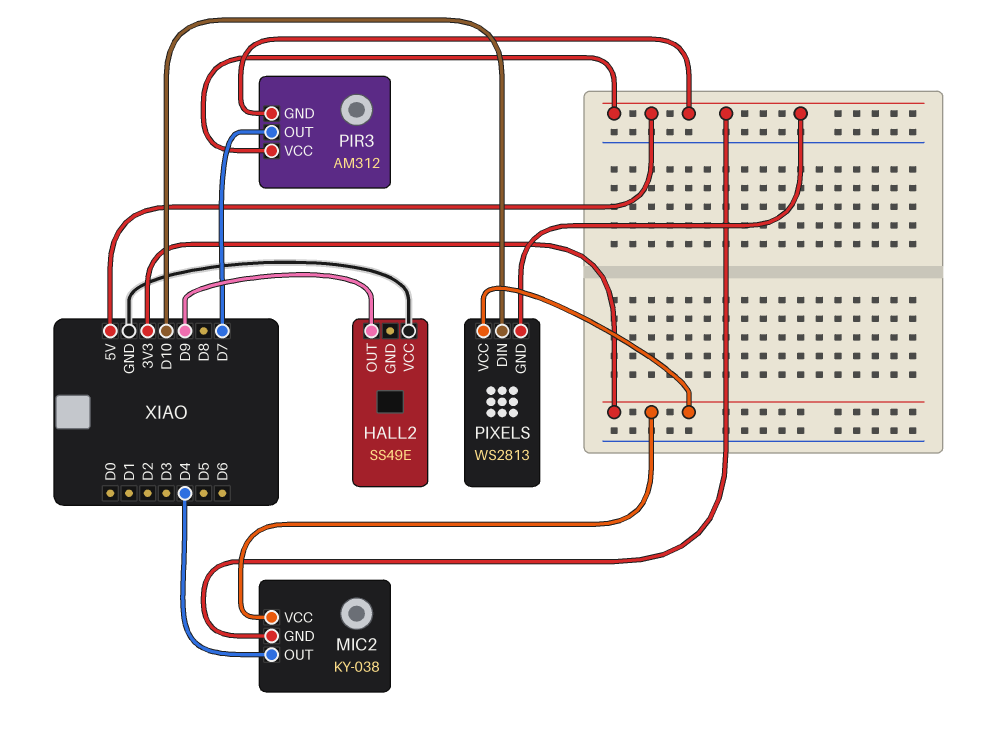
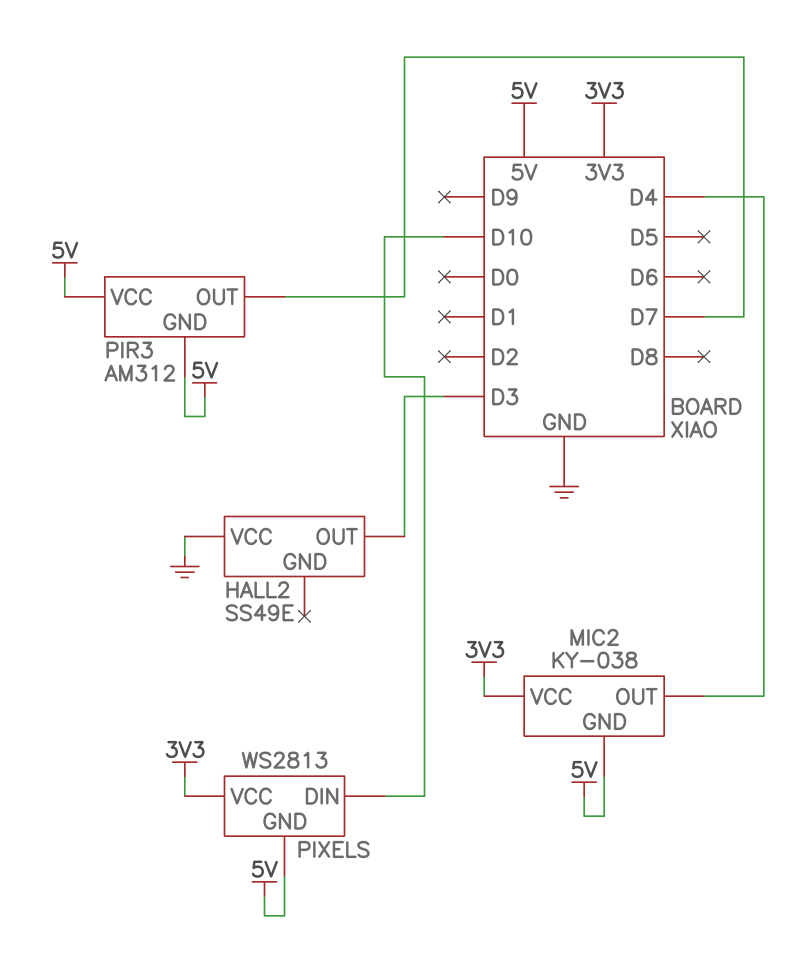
HALL2 pin OUT: D9 -> D3

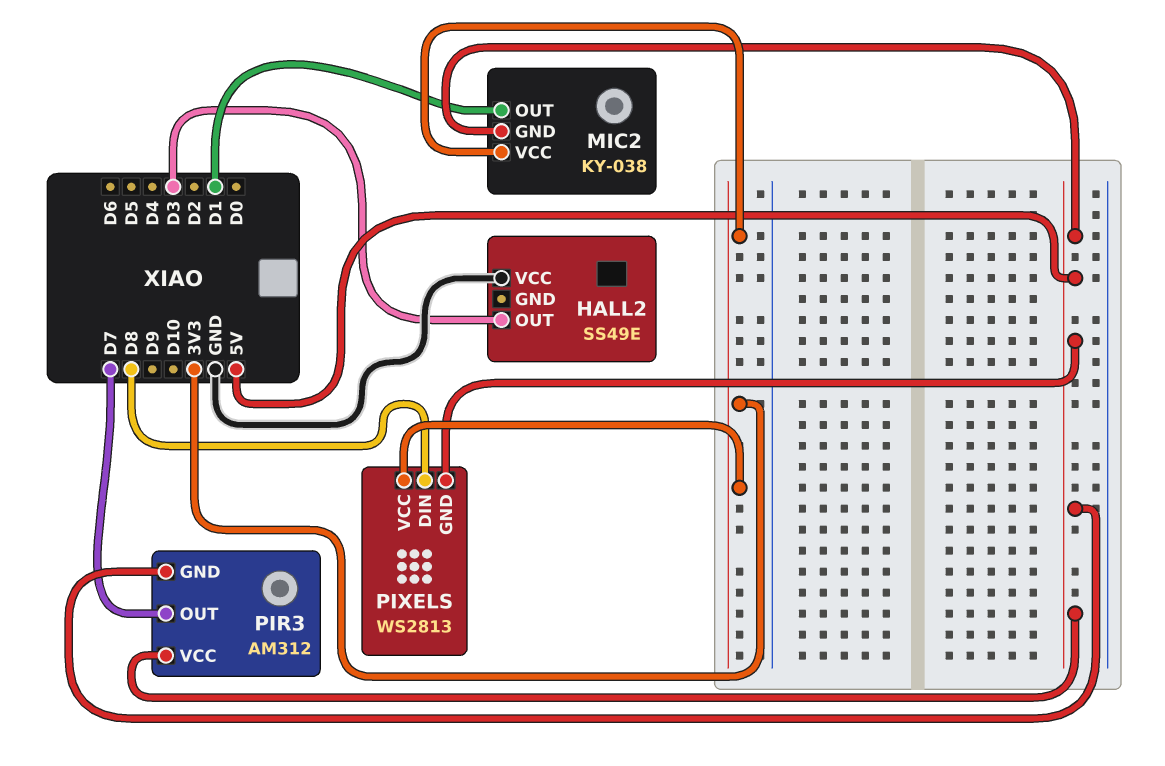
MIC2 pin OUT: D4 -> D1
PIXELS pin DIN: D10 -> D8

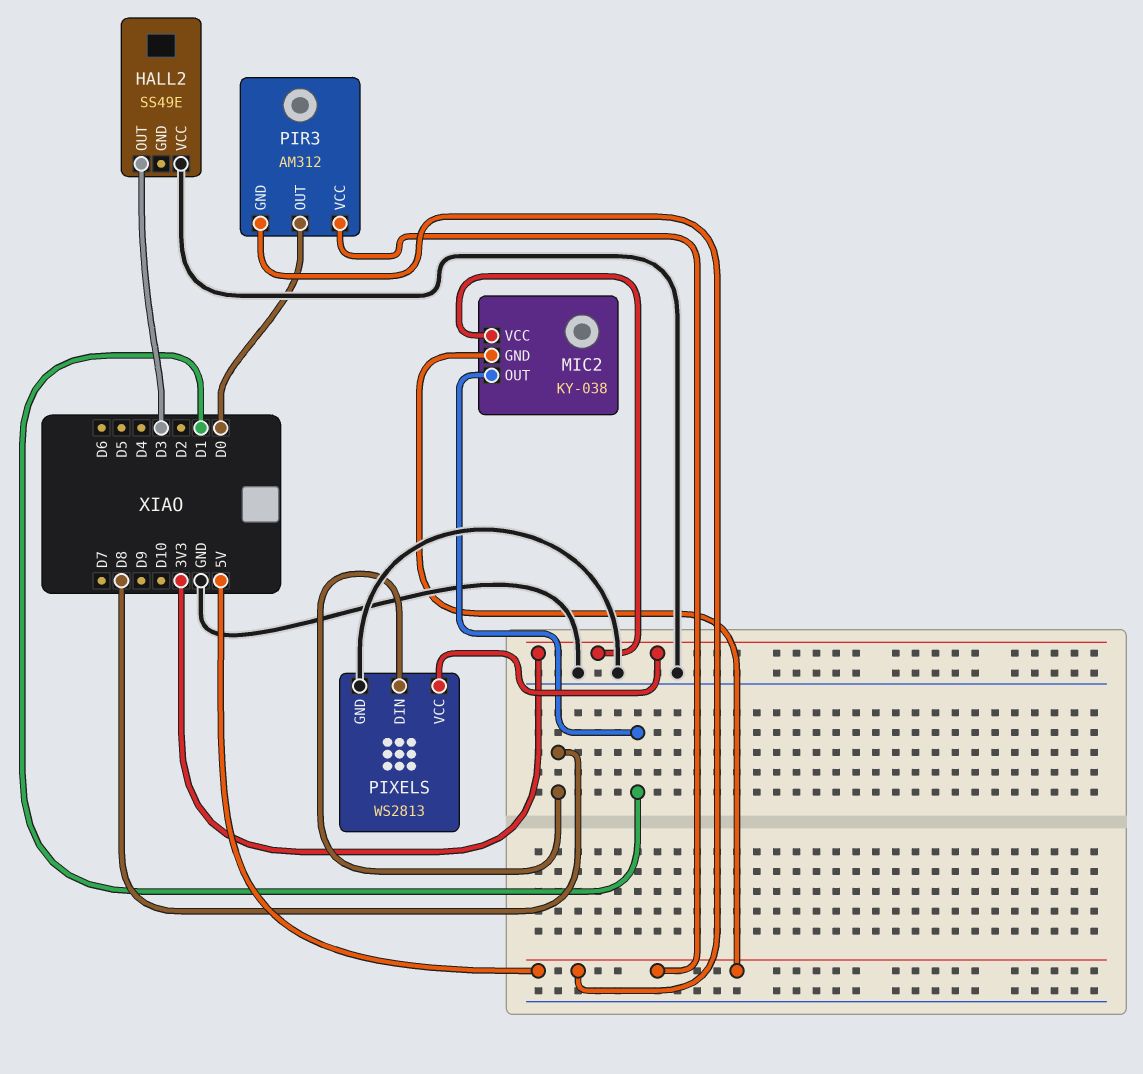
PIR3 pin OUT: D7 -> D0
PIXELS pin GND: 5V -> GND

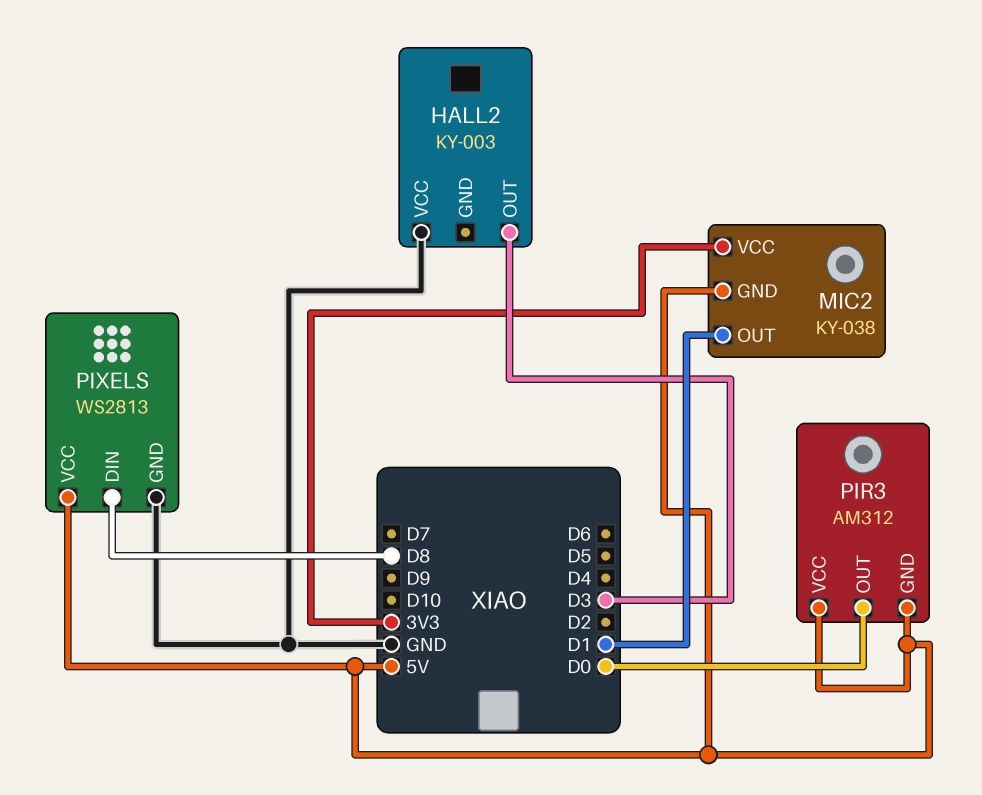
HALL2: SS49E -> KY-003
PIXELS pin VCC: 3V3 -> 5V

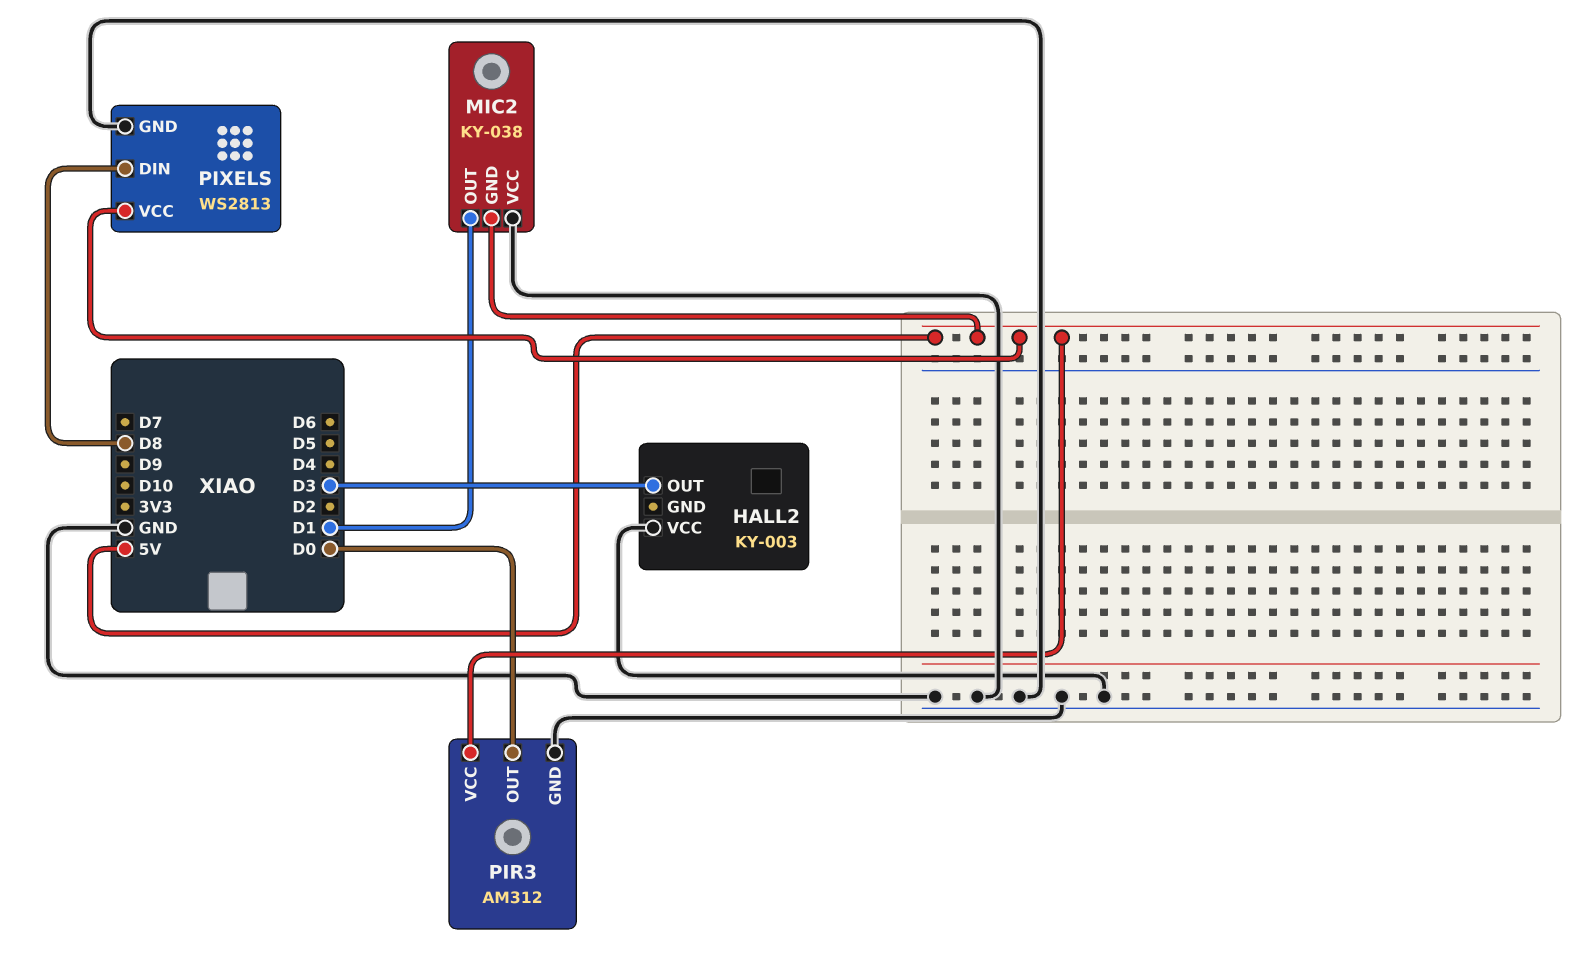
MIC2 pin VCC: 3V3 -> GND
PIR3 pin GND: 5V -> GND

